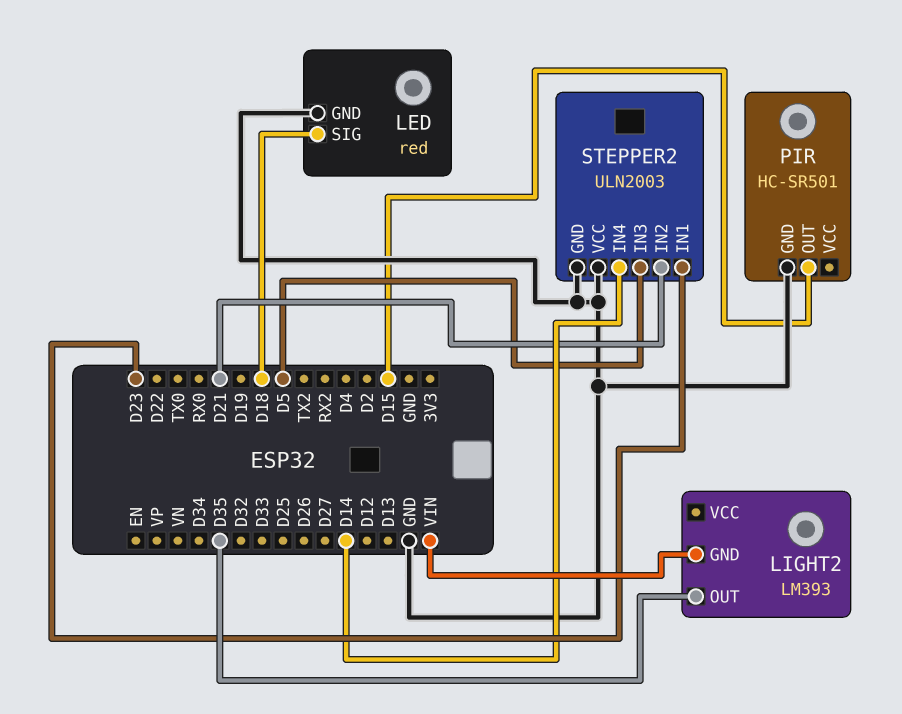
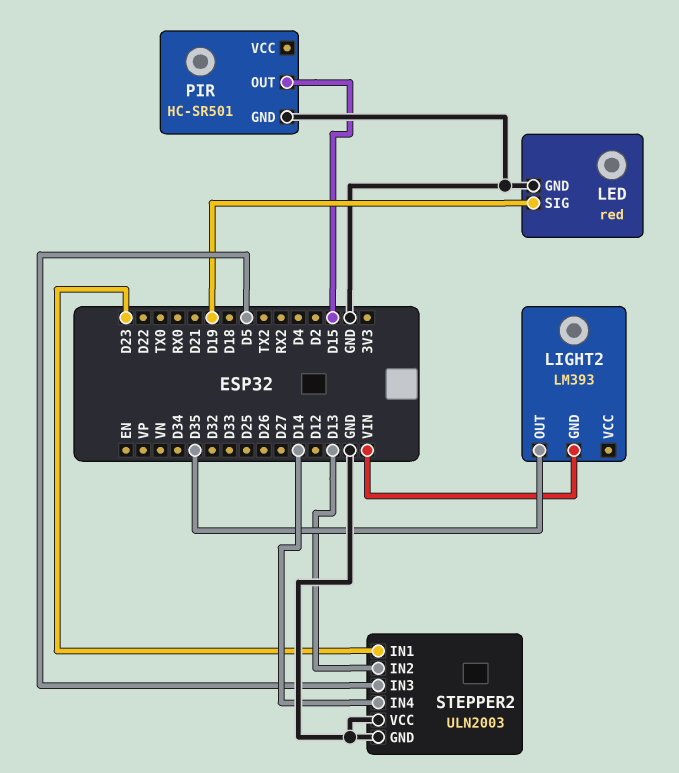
LED pin SIG: D18 -> D19
STEPPER2 pin IN2: D21 -> D13

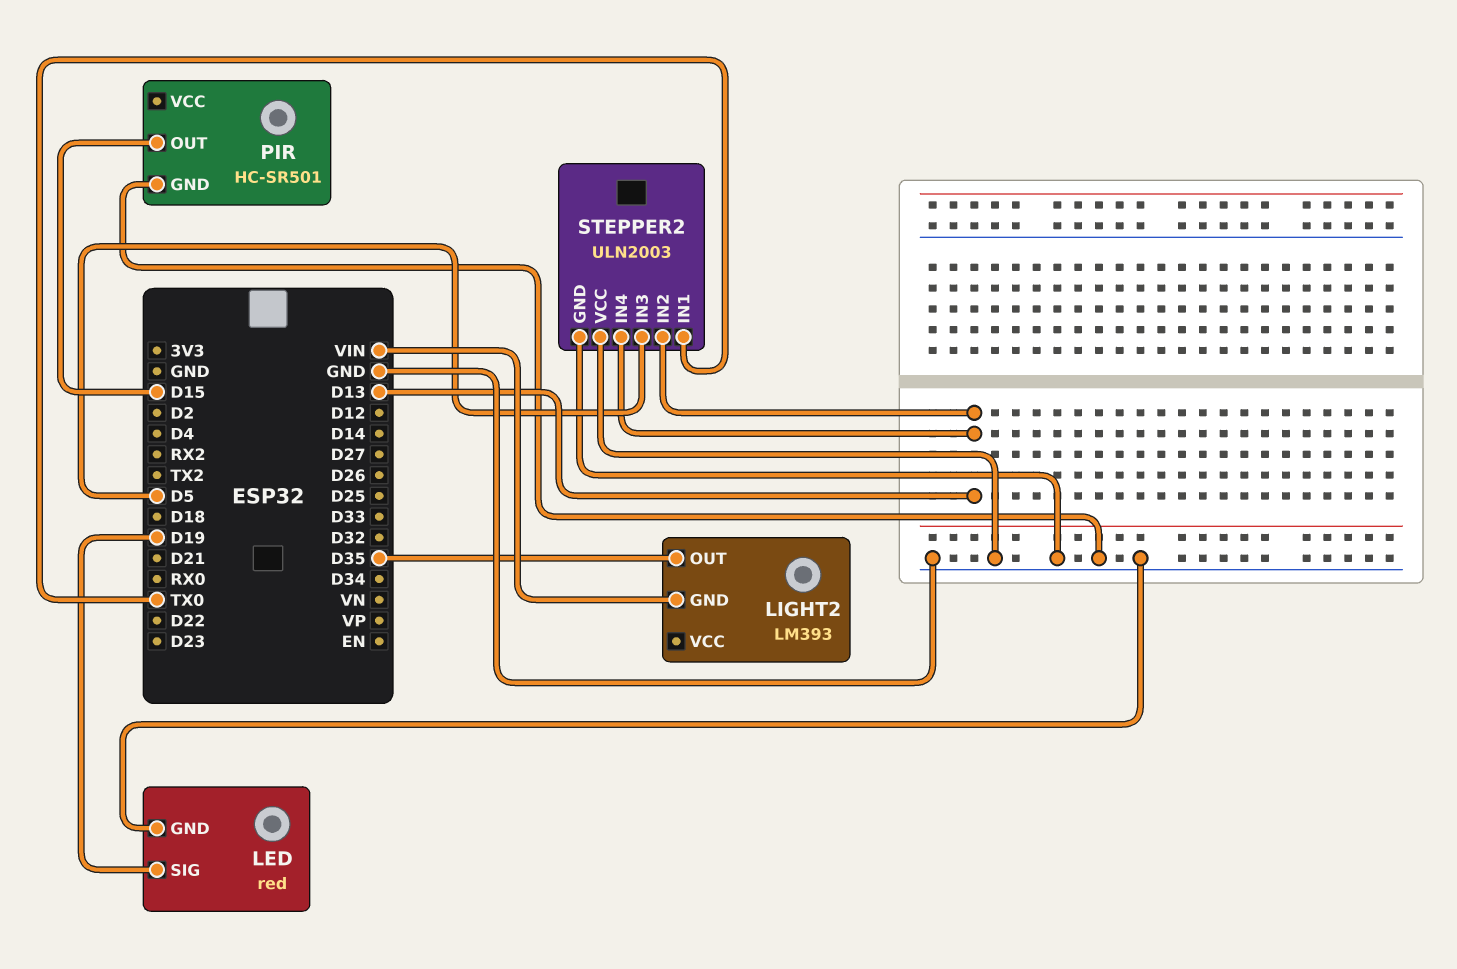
STEPPER2 pin IN1: D23 -> TX0
STEPPER2 pin IN4: D14 -> D13

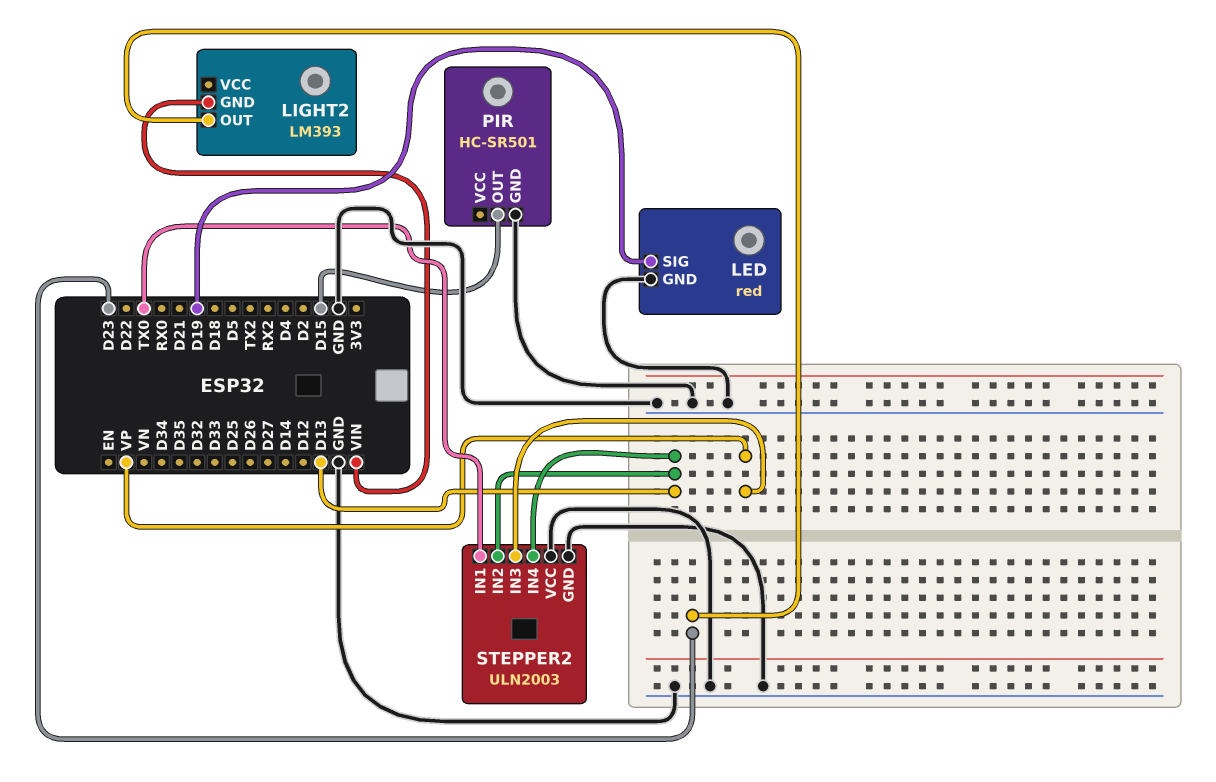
LIGHT2 pin OUT: D35 -> D23
STEPPER2 pin IN3: D5 -> VP

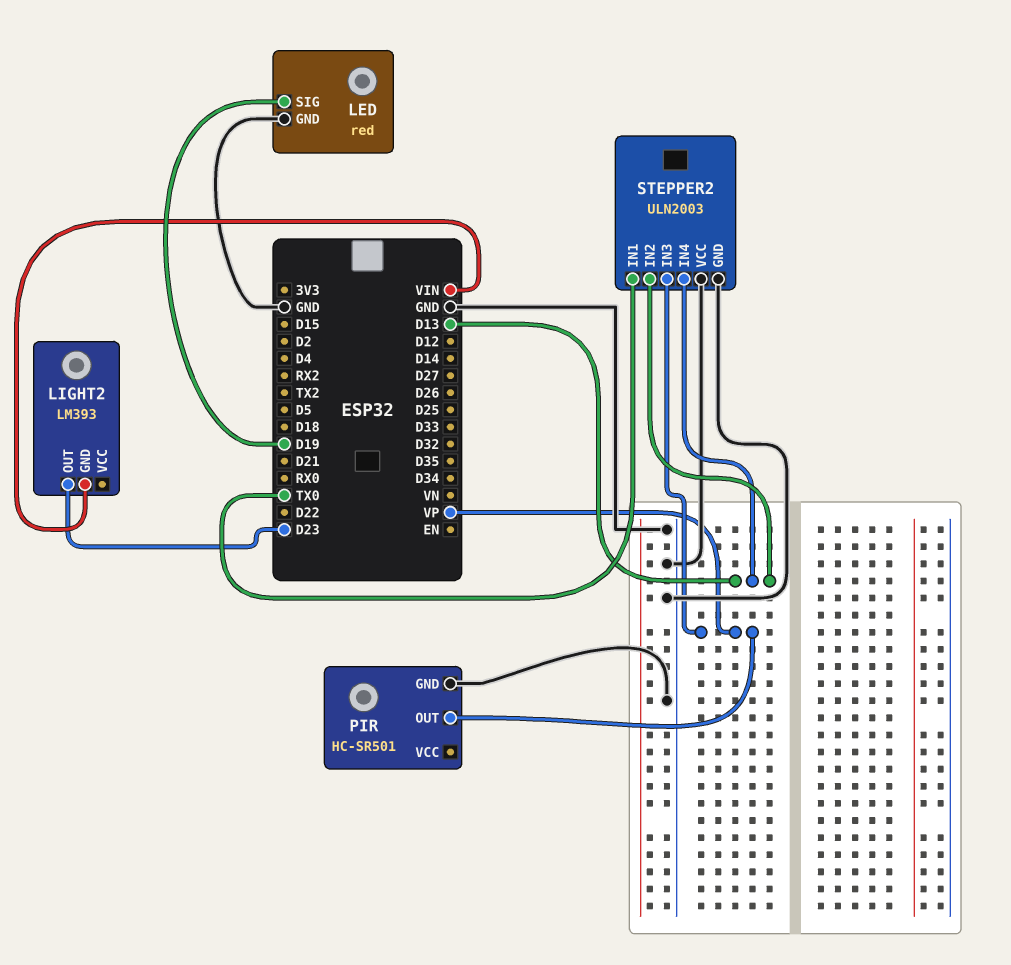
PIR pin OUT: D15 -> VP

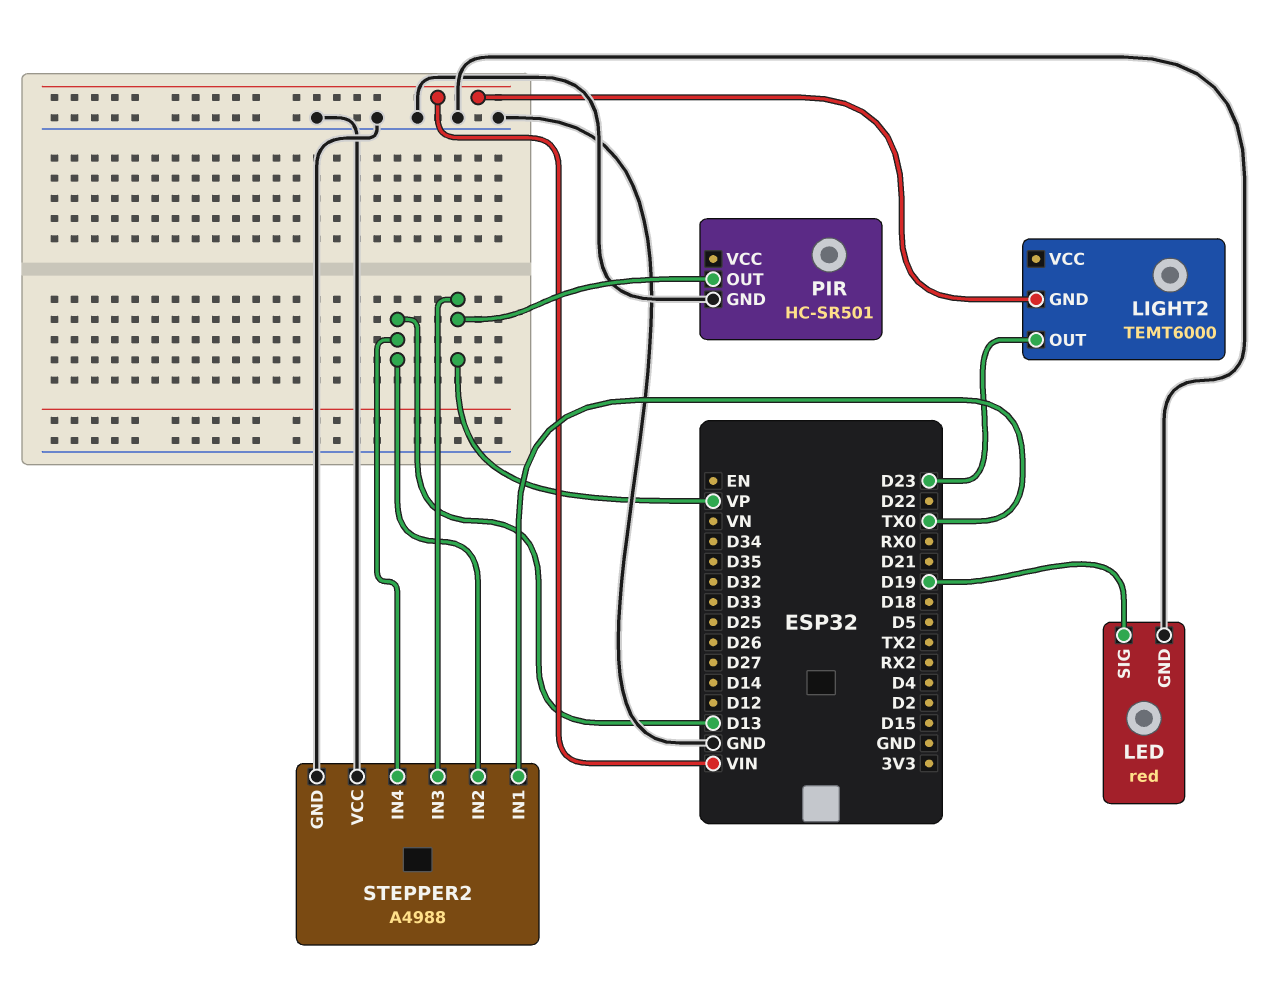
LIGHT2: LM393 -> TEMT6000
STEPPER2: ULN2003 -> A4988

